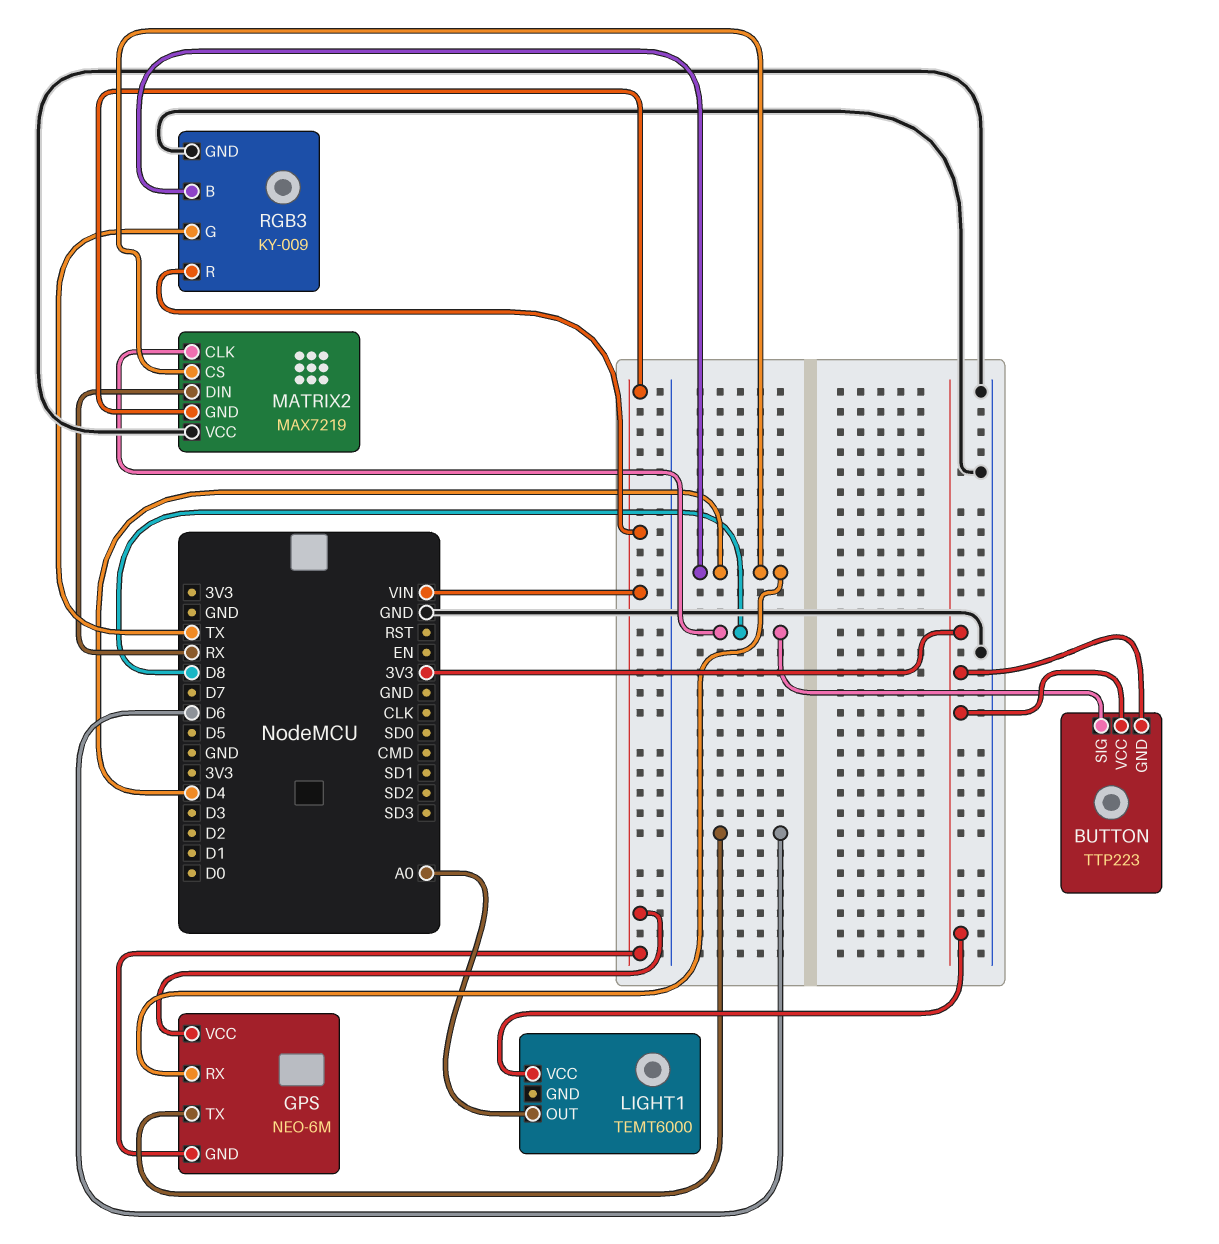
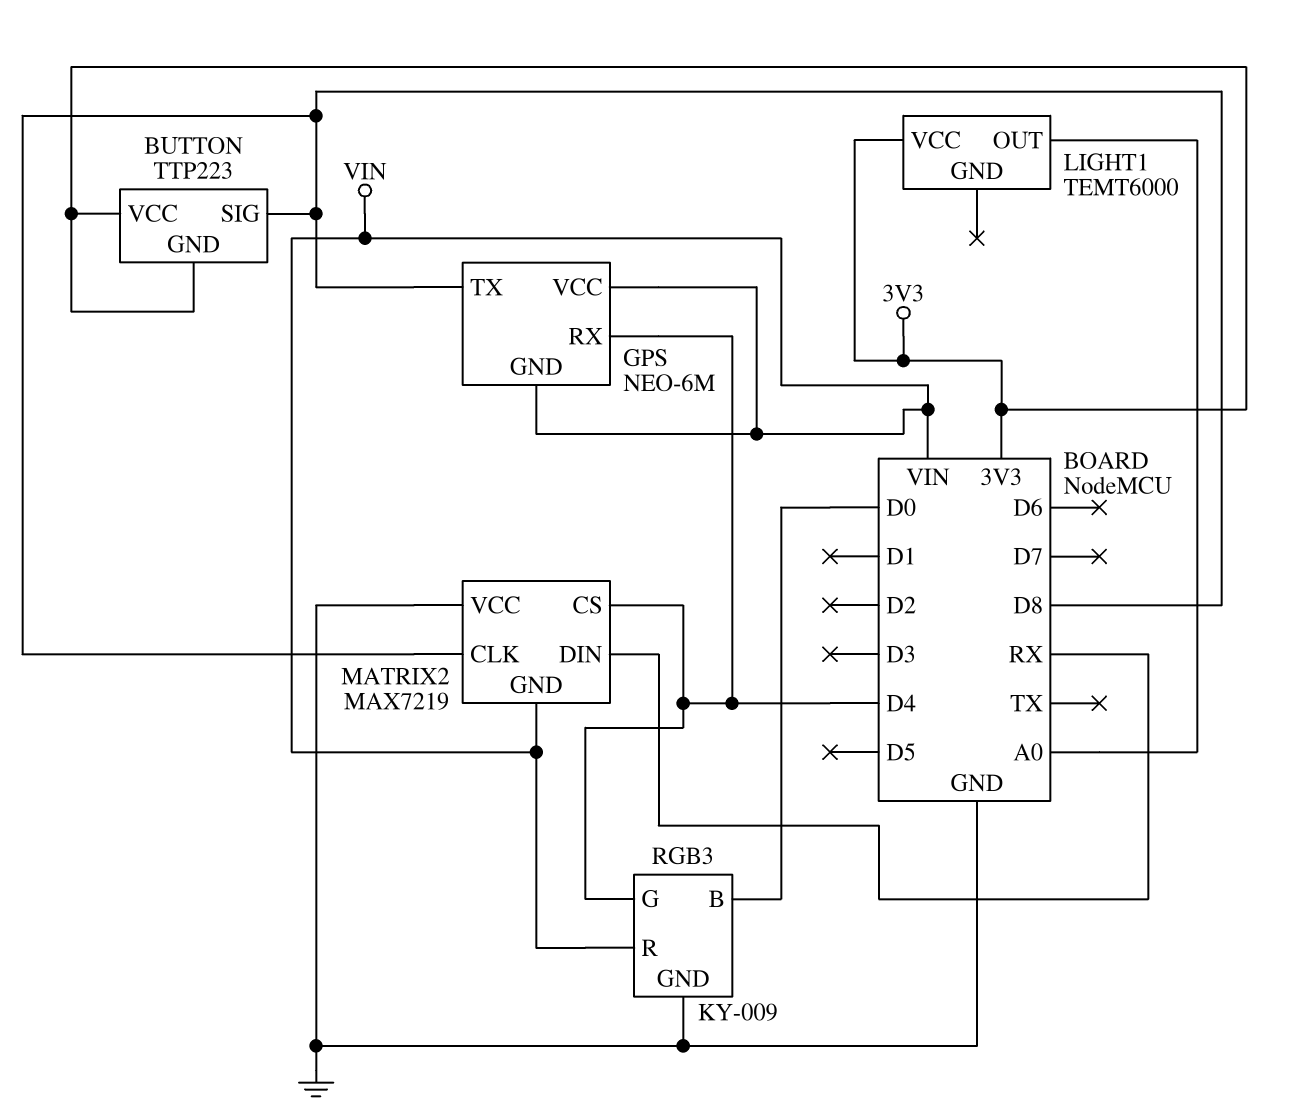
GPS pin TX: D6 -> D8
RGB3 pin B: D4 -> D0
RGB3 pin G: TX -> D4

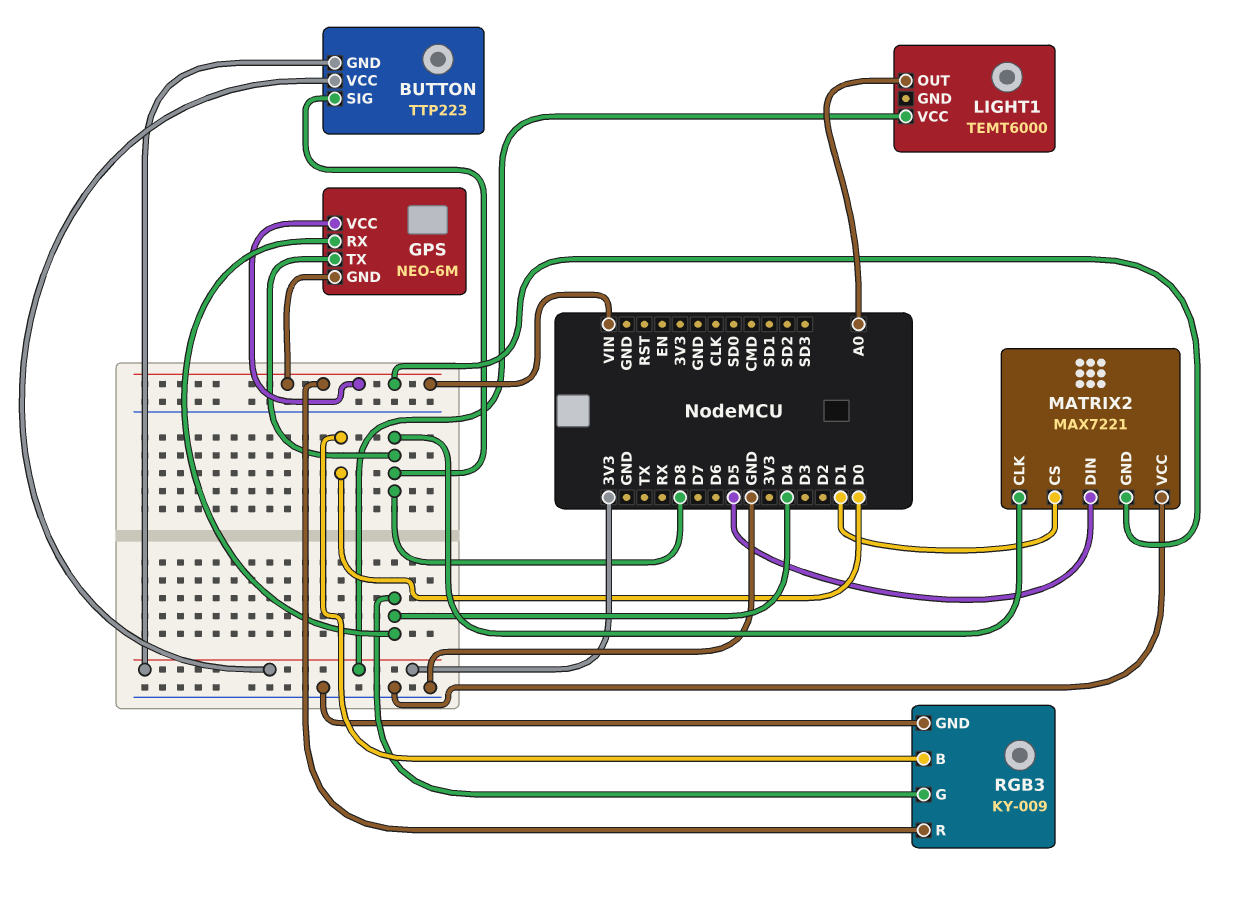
MATRIX2: MAX7219 -> MAX7221
MATRIX2 pin CS: D4 -> D1
MATRIX2 pin DIN: RX -> D5

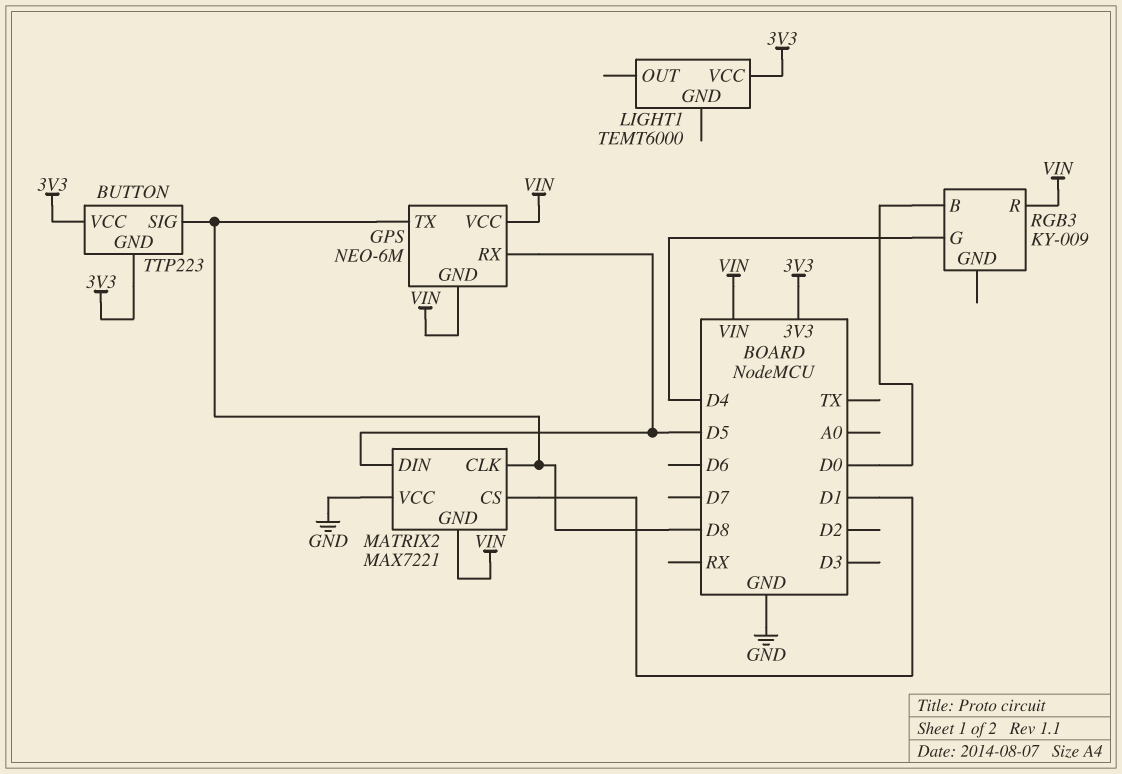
GPS pin RX: D4 -> D5
LIGHT1 pin OUT: A0 -> none
RGB3 pin GND: GND -> none

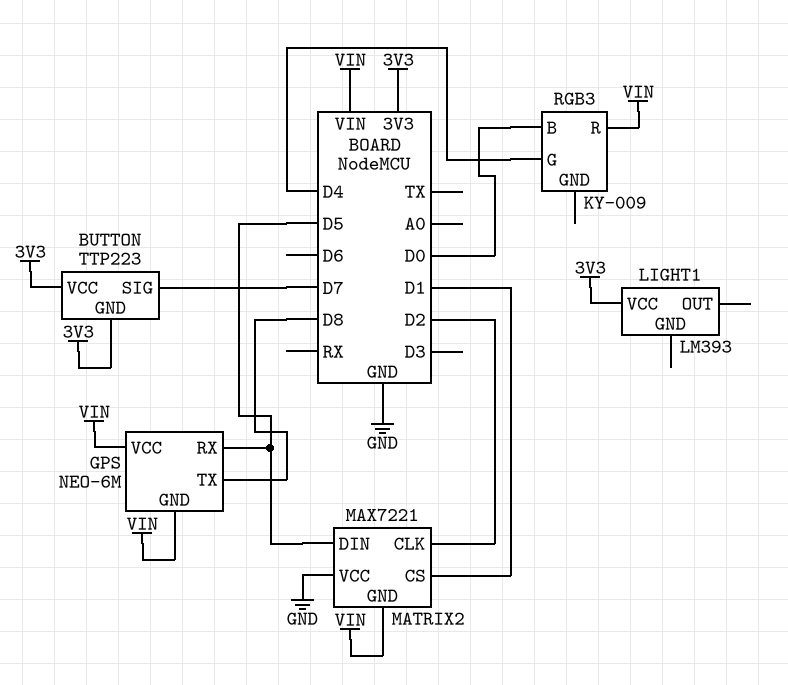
BUTTON pin SIG: D8 -> D7
LIGHT1: TEMT6000 -> LM393
MATRIX2 pin CLK: D8 -> D2

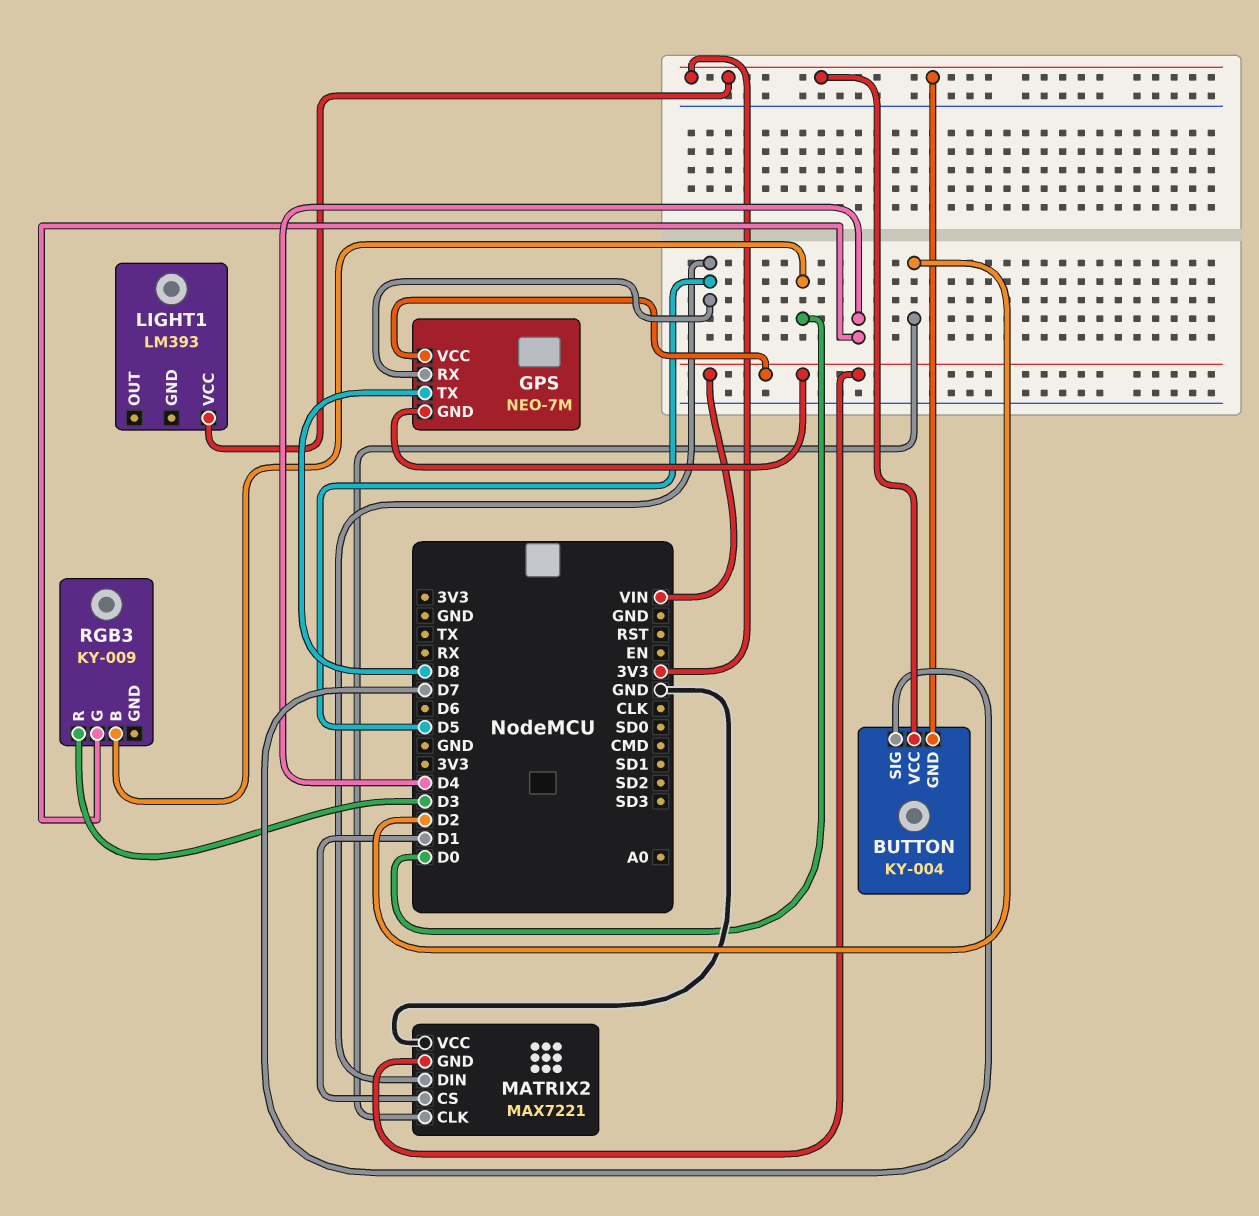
BUTTON: TTP223 -> KY-004
GPS: NEO-6M -> NEO-7M
RGB3 pin R: VIN -> D3

